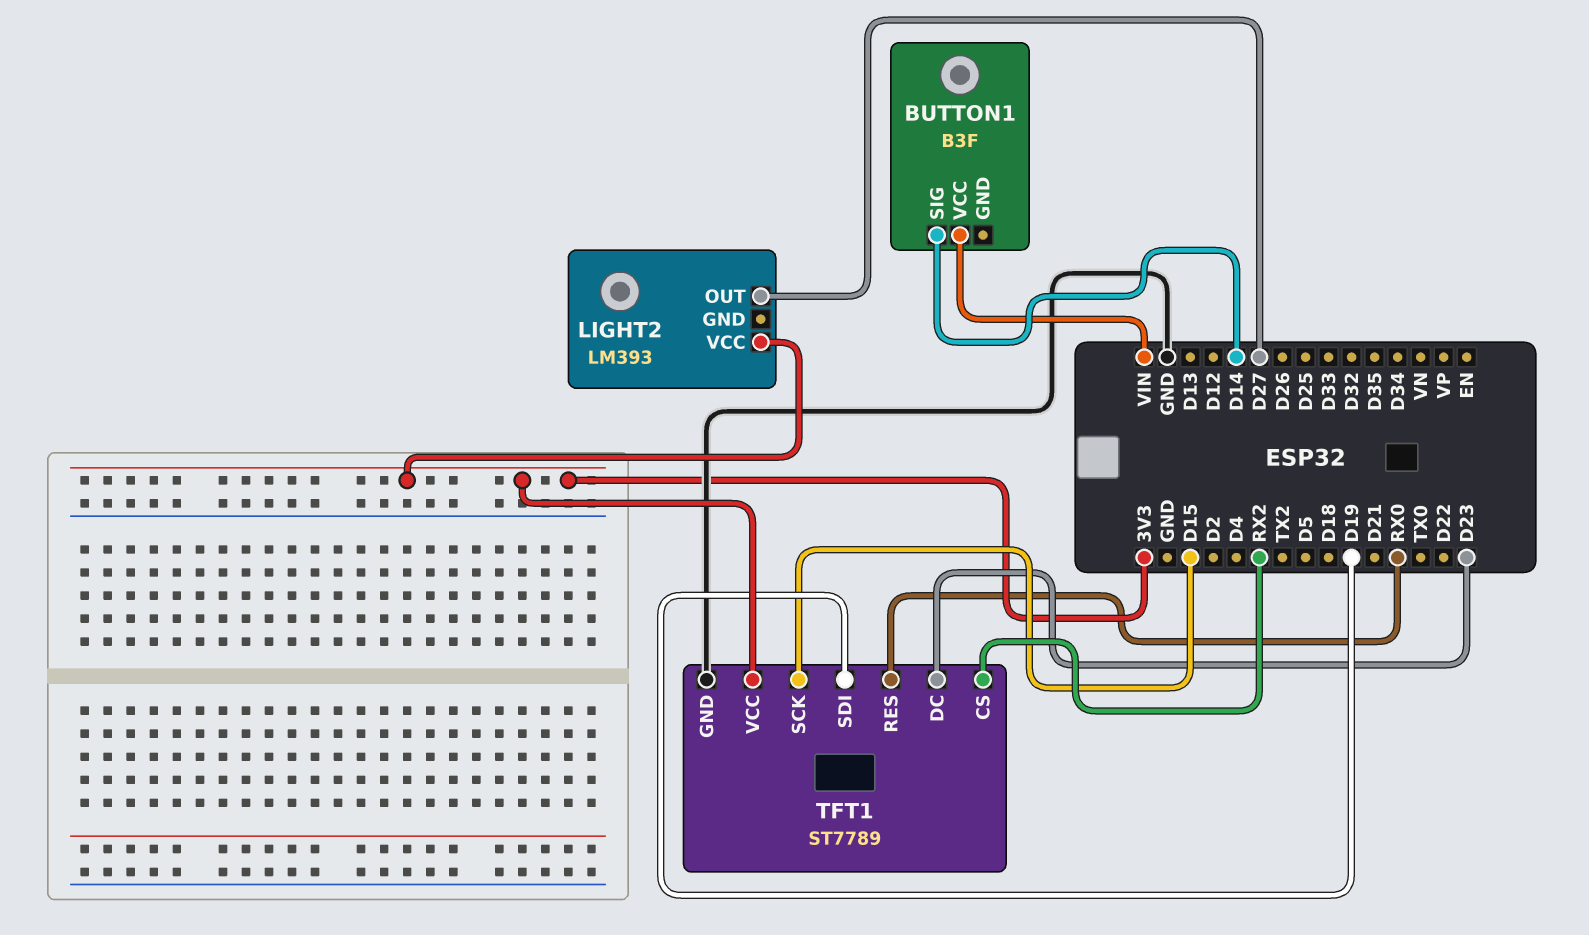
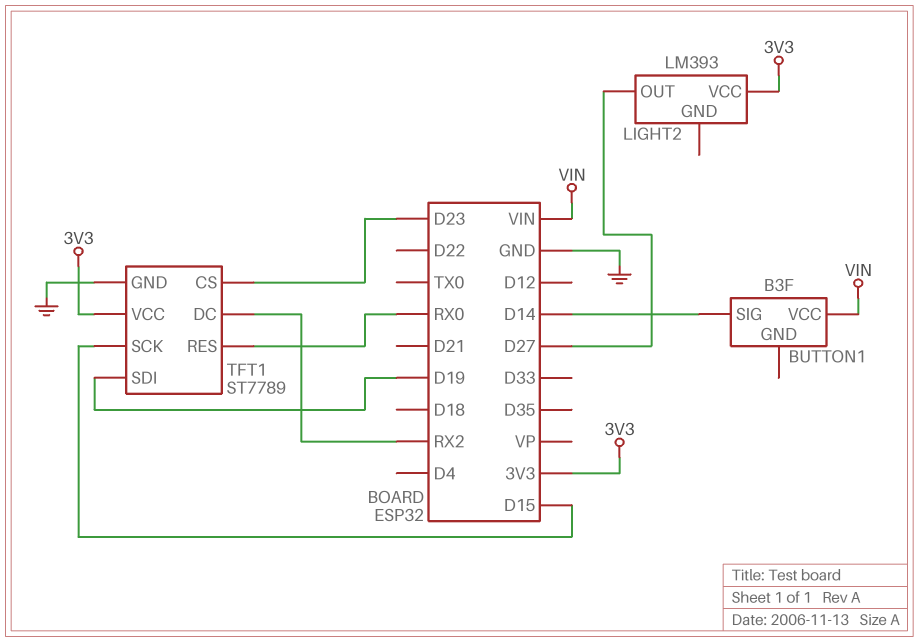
TFT1 pin CS: RX2 -> D23
TFT1 pin DC: D23 -> RX2

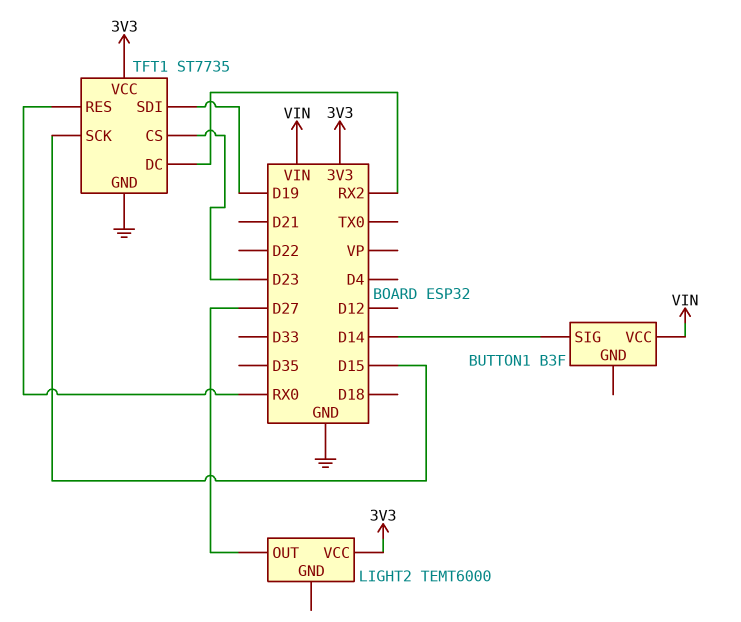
LIGHT2: LM393 -> TEMT6000
TFT1: ST7789 -> ST7735

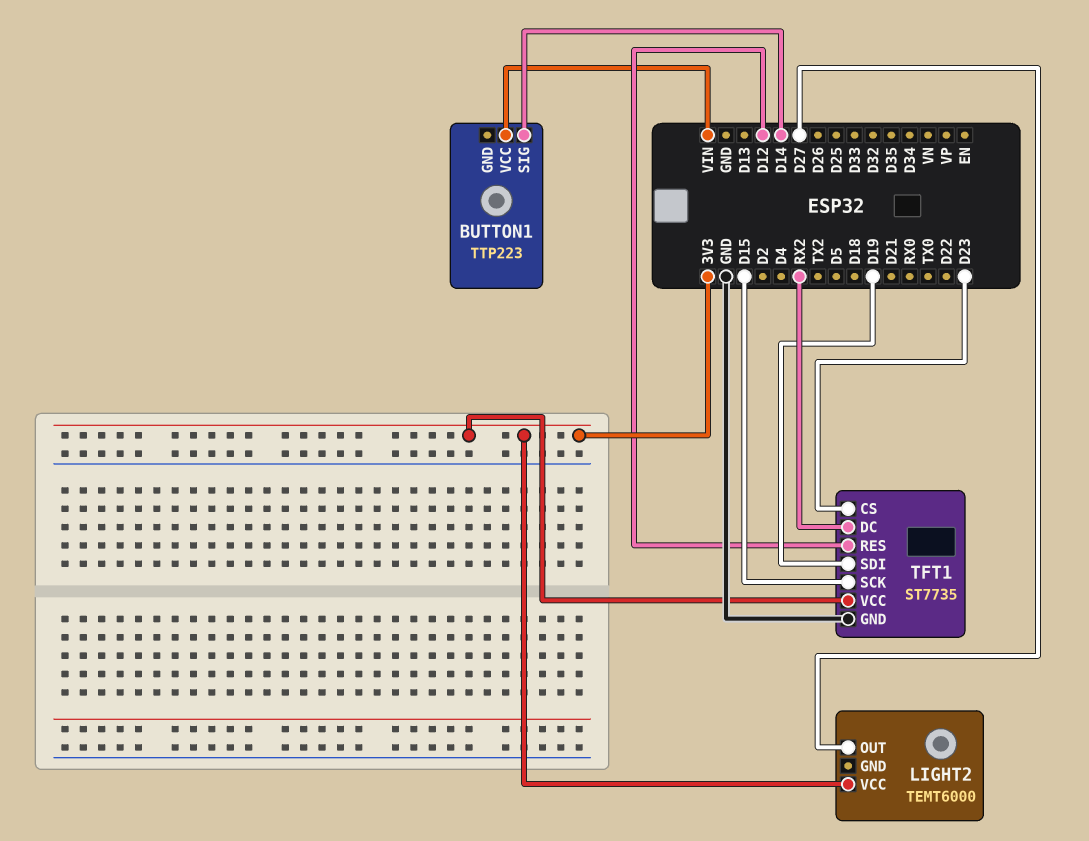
BUTTON1: B3F -> TTP223
TFT1 pin RES: RX0 -> D12

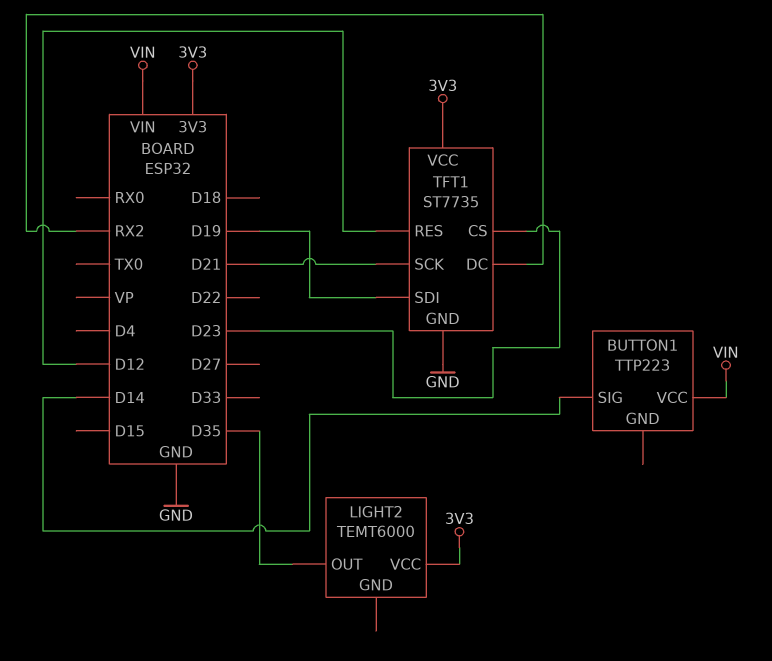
LIGHT2 pin OUT: D27 -> D35
TFT1 pin SCK: D15 -> D21

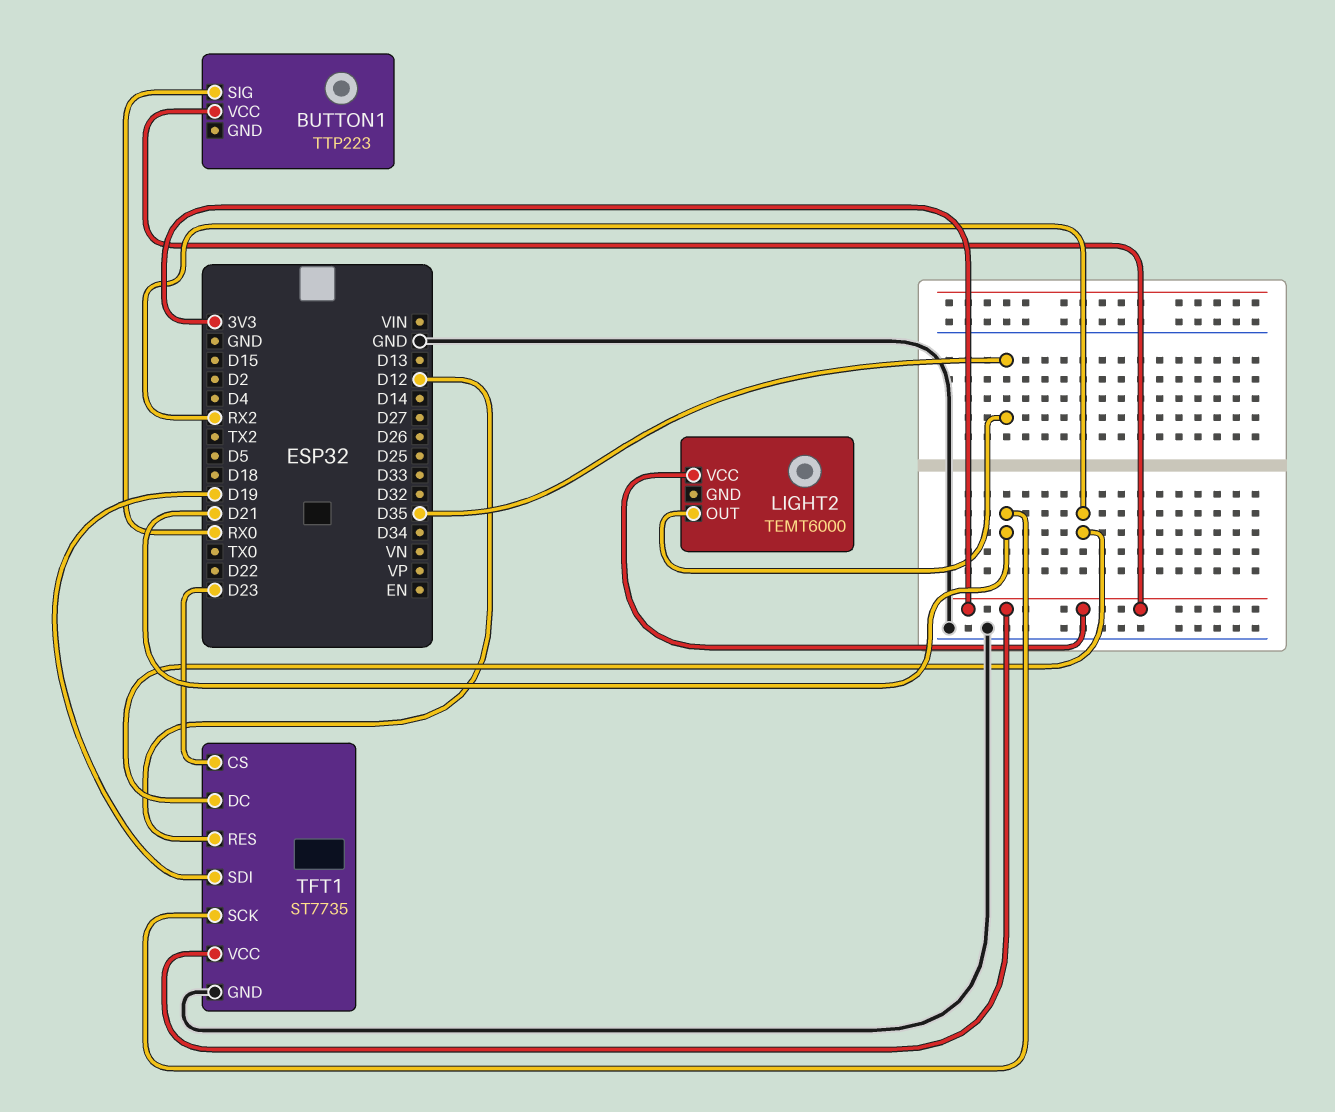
BUTTON1 pin SIG: D14 -> RX0
BUTTON1 pin VCC: VIN -> 3V3

